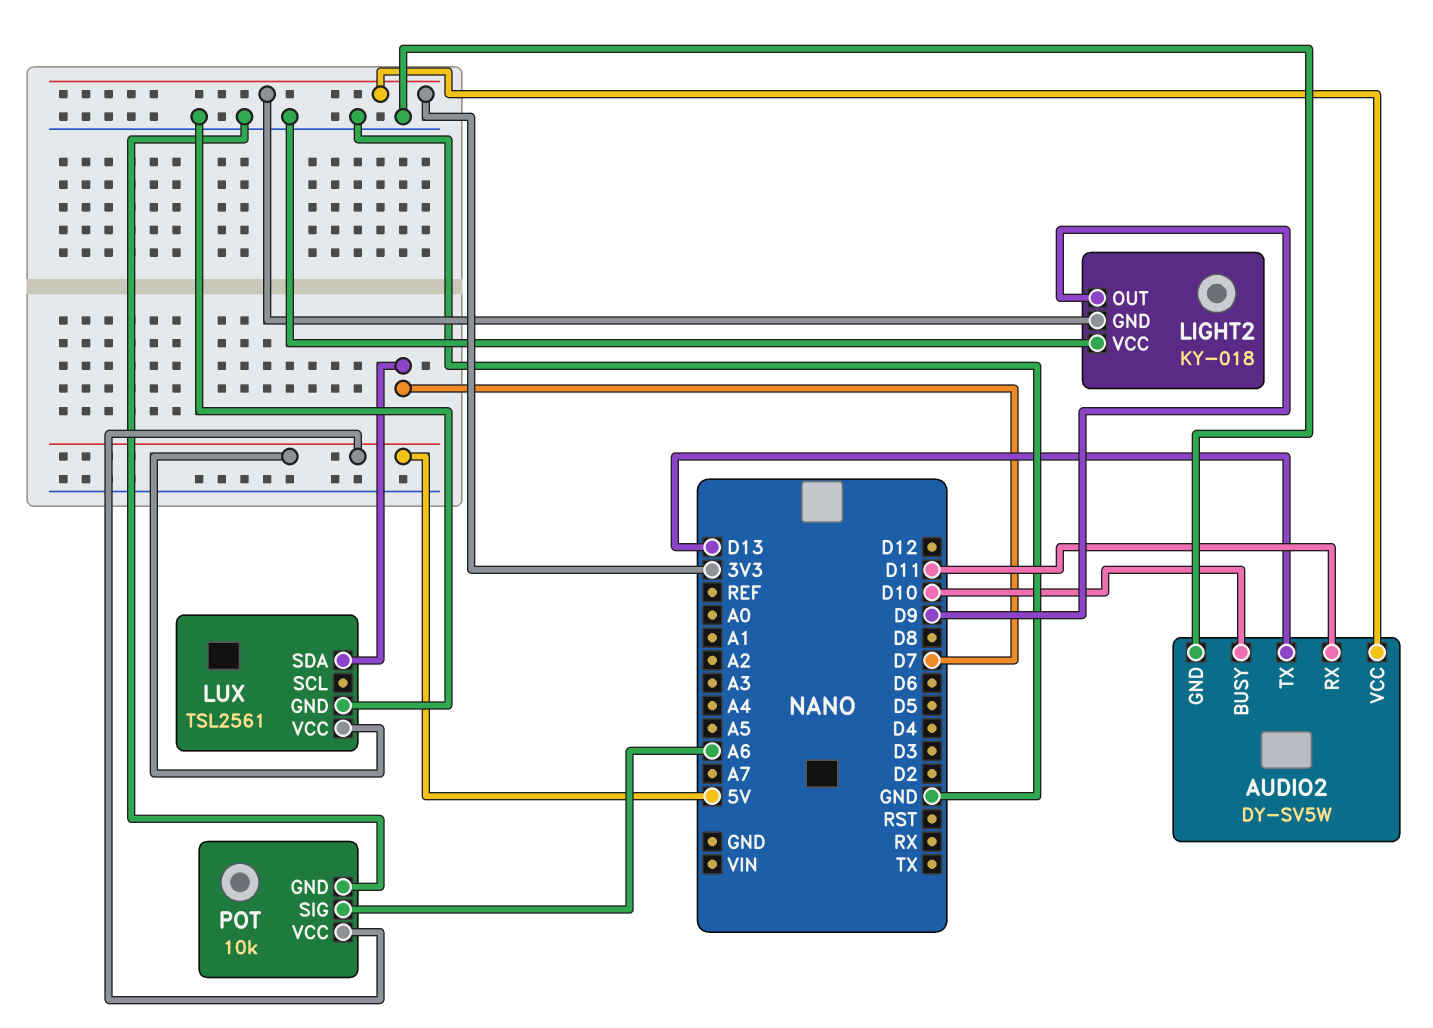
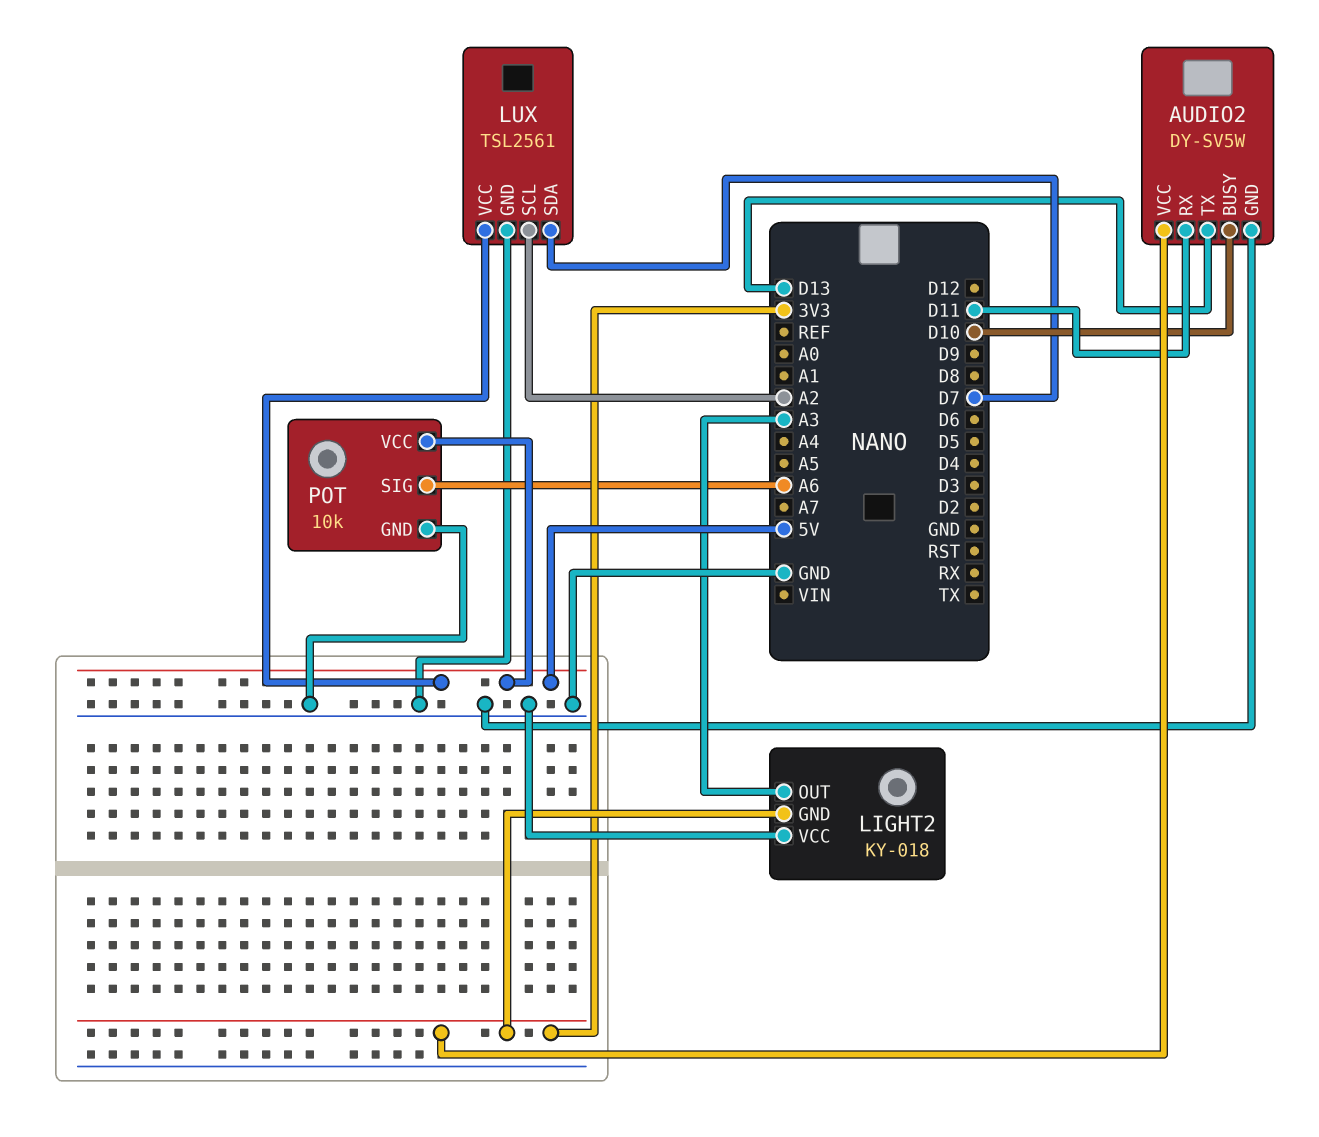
LIGHT2 pin OUT: D9 -> A3
LUX pin SCL: none -> A2

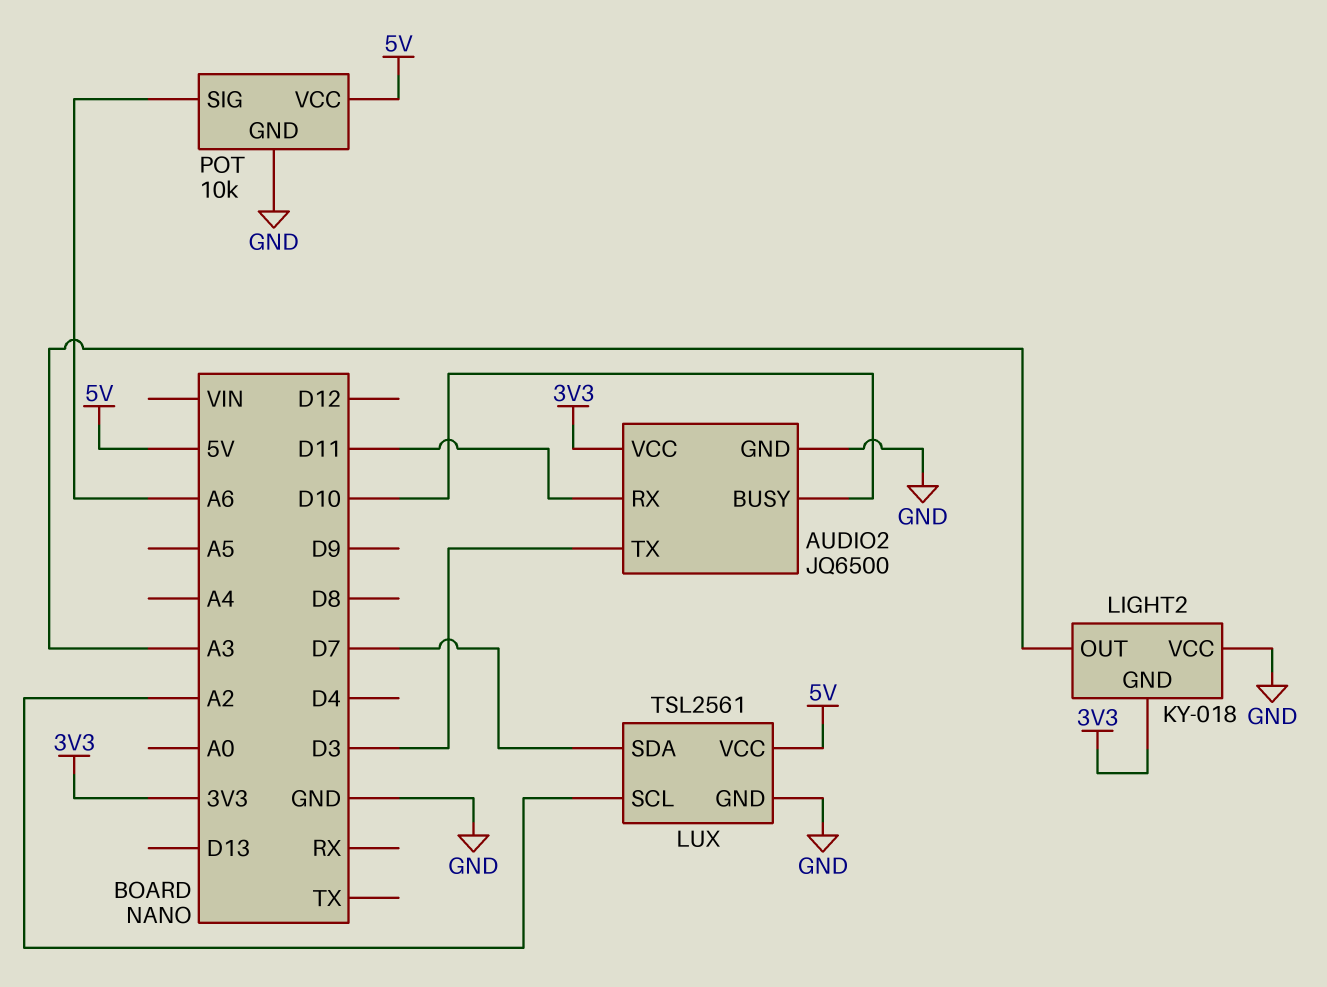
AUDIO2: DY-SV5W -> JQ6500
AUDIO2 pin TX: D13 -> D3

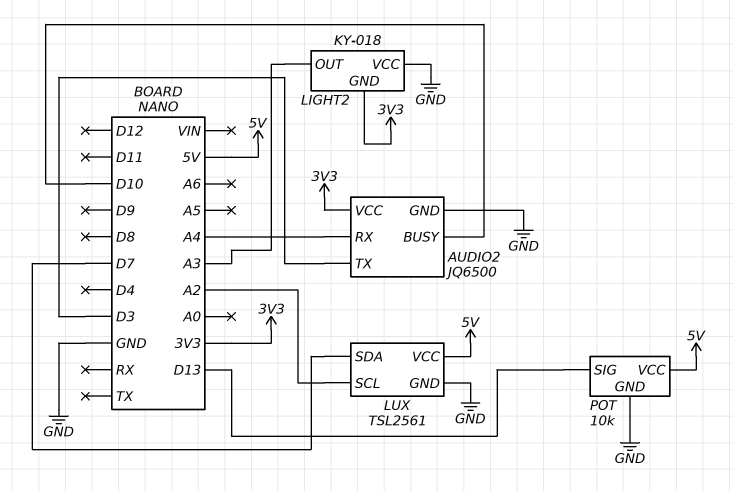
AUDIO2 pin RX: D11 -> A4
POT pin SIG: A6 -> D13

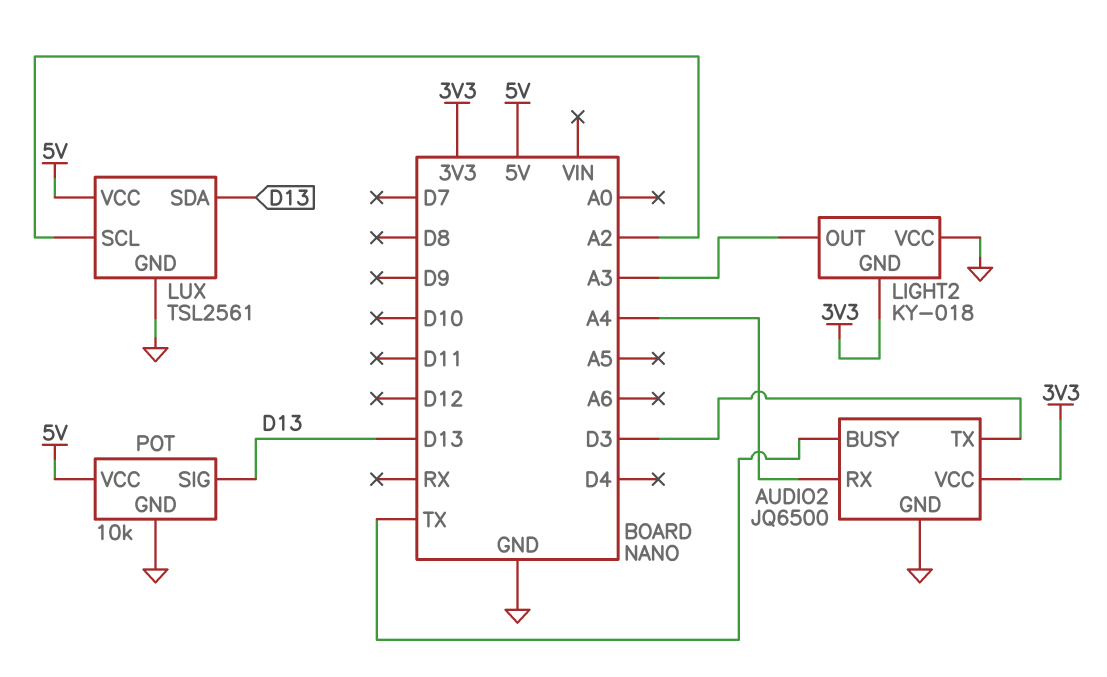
AUDIO2 pin BUSY: D10 -> TX
LUX pin SDA: D7 -> D13

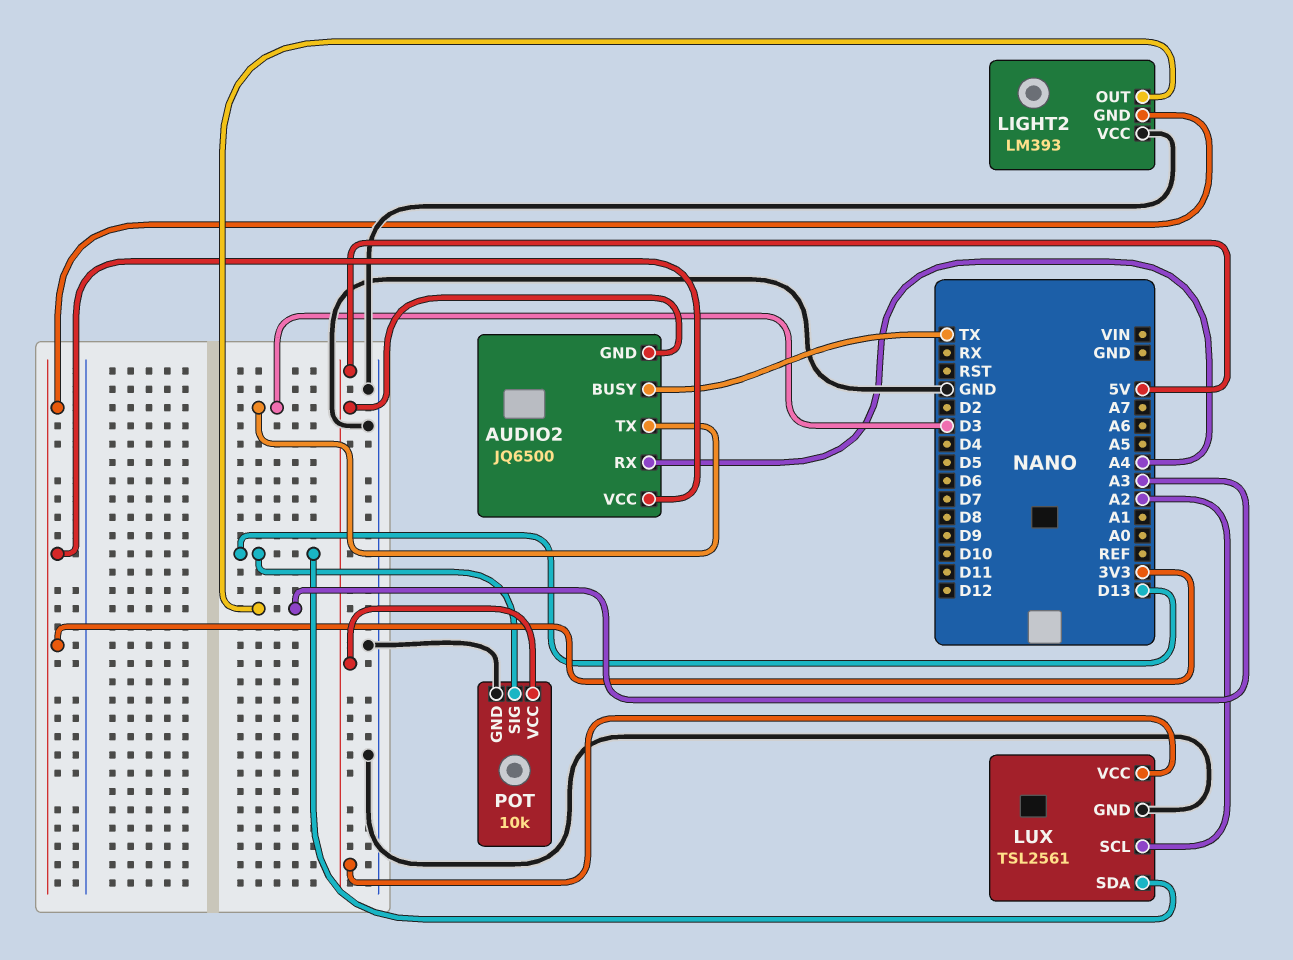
AUDIO2 pin GND: GND -> 5V
LIGHT2: KY-018 -> LM393

